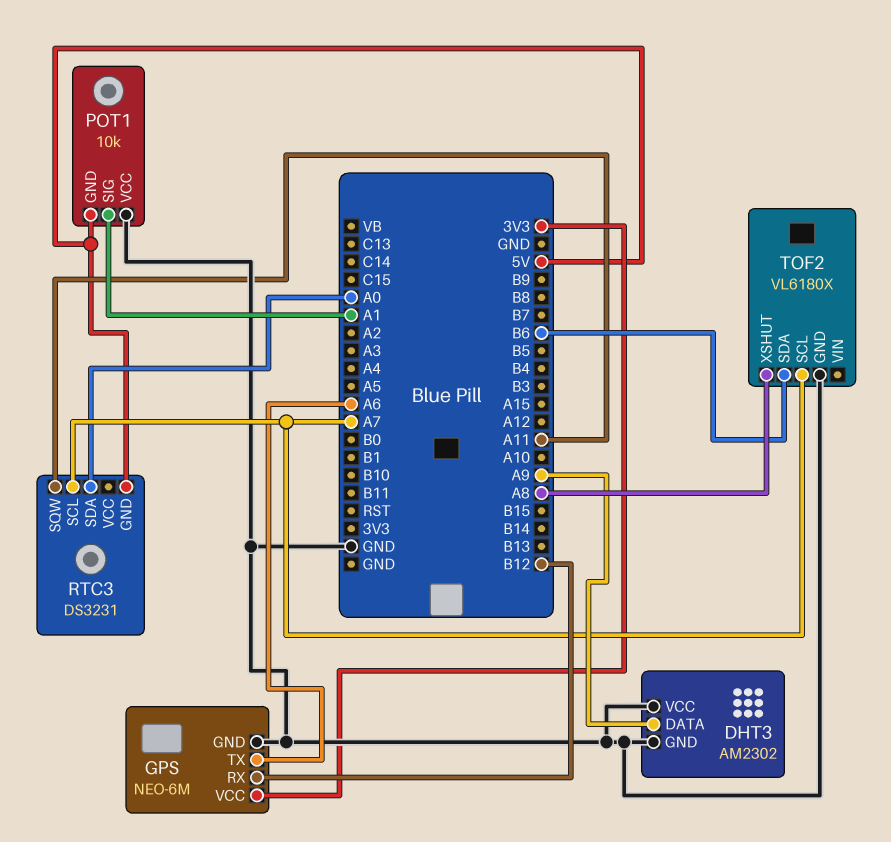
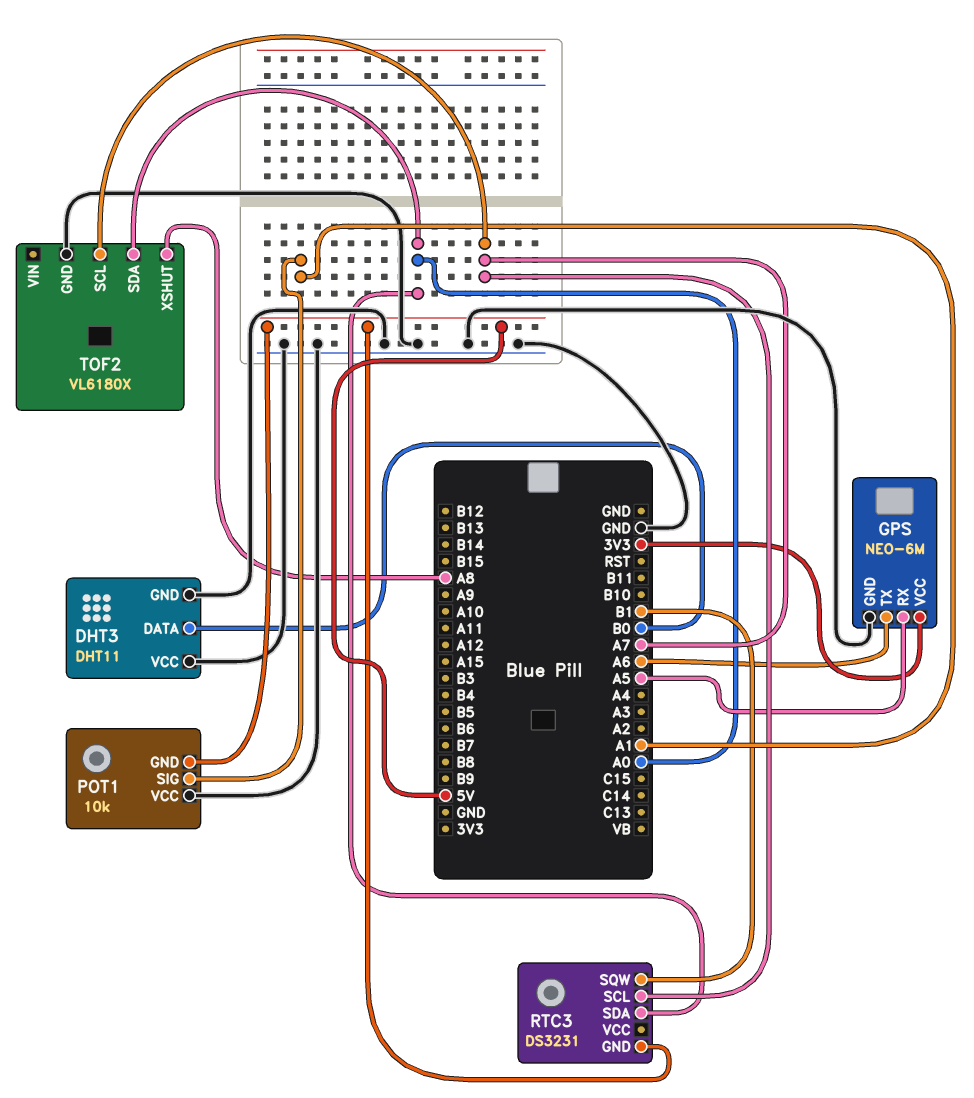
DHT3: AM2302 -> DHT11
DHT3 pin DATA: A9 -> B0
GPS pin RX: B12 -> A5
RTC3 pin SQW: A11 -> B1
TOF2 pin SDA: B6 -> A0

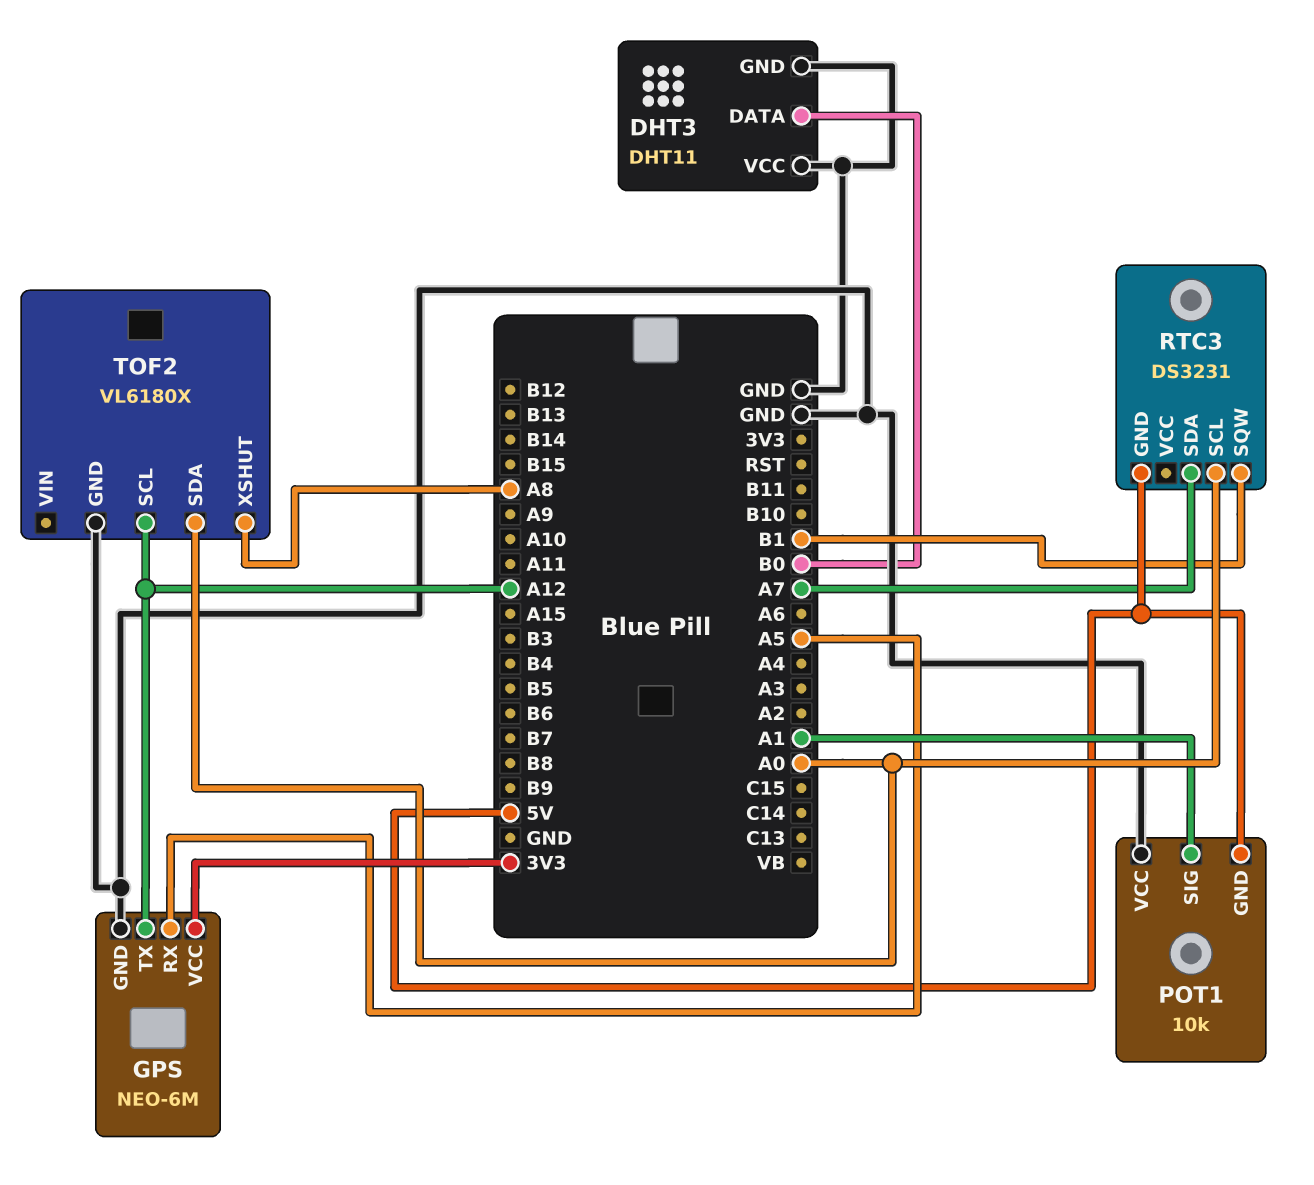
GPS pin TX: A6 -> A12
RTC3 pin SCL: A7 -> A0
RTC3 pin SDA: A0 -> A7
TOF2 pin SCL: A7 -> A12

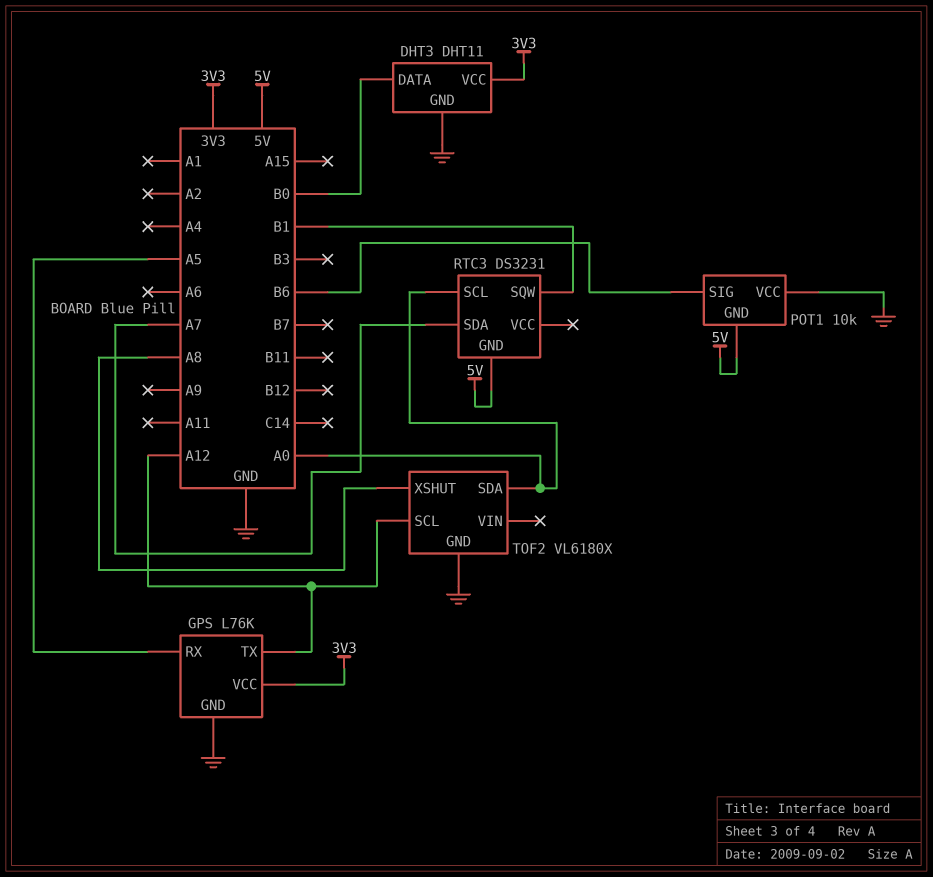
DHT3 pin VCC: GND -> 3V3
GPS: NEO-6M -> L76K
POT1 pin SIG: A1 -> B6

